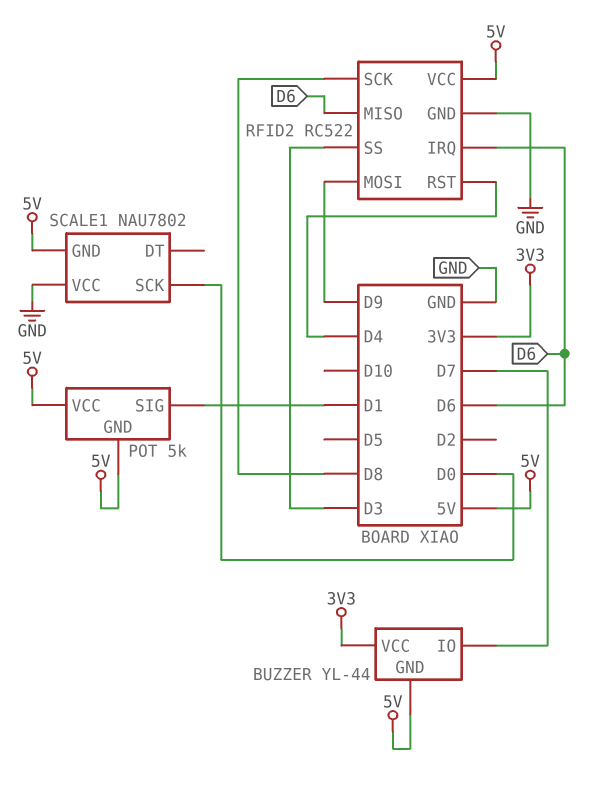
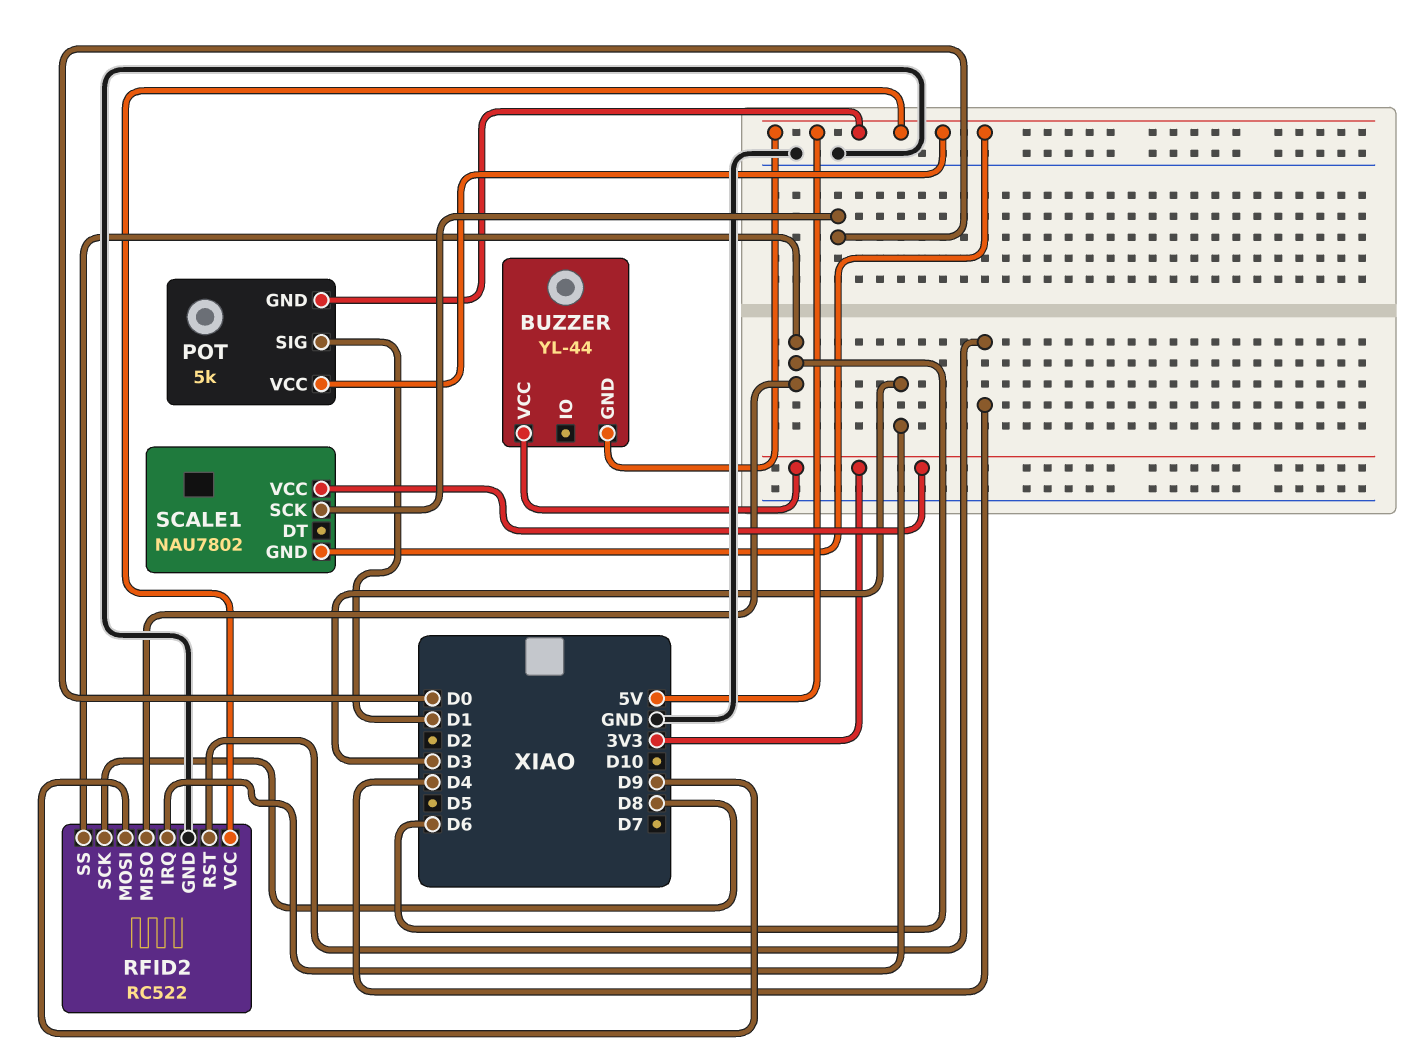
BUZZER pin IO: D7 -> none
RFID2 pin IRQ: D6 -> D3
RFID2 pin SS: D3 -> D6
SCALE1 pin VCC: GND -> 3V3

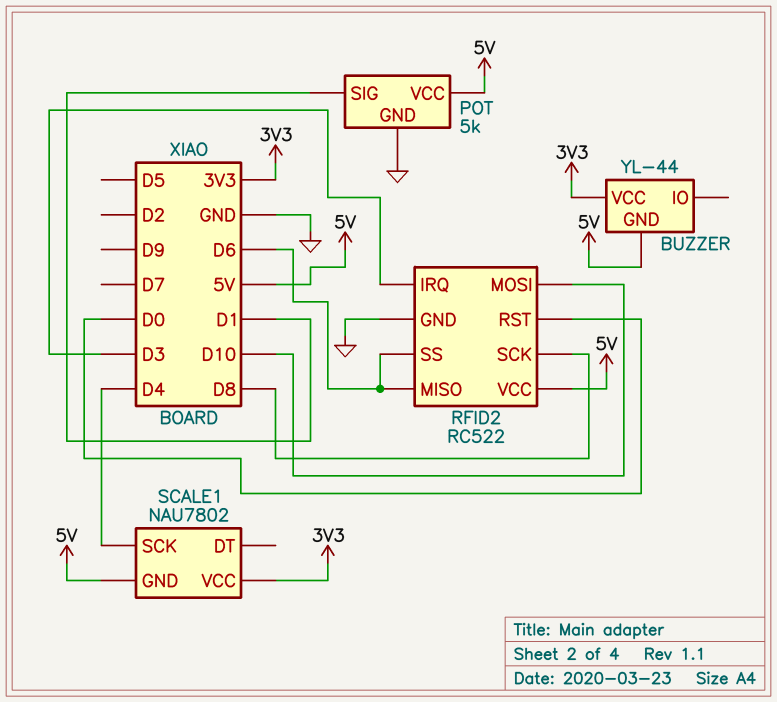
POT pin GND: 5V -> GND
RFID2 pin MOSI: D9 -> D10
RFID2 pin RST: D4 -> D0
SCALE1 pin SCK: D0 -> D4

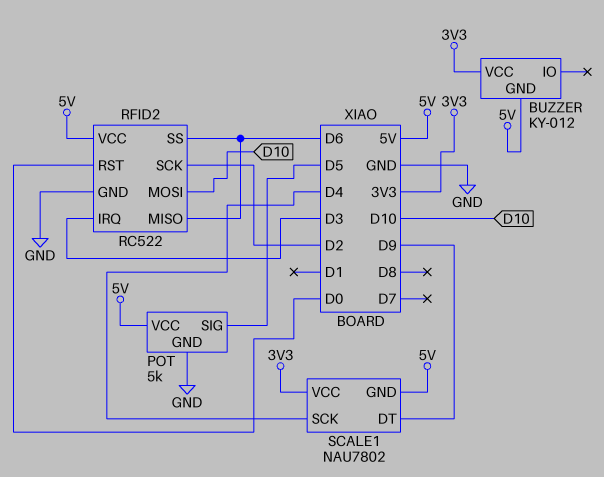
BUZZER: YL-44 -> KY-012
POT pin SIG: D1 -> D5
RFID2 pin SCK: D8 -> D2
SCALE1 pin DT: none -> D9

